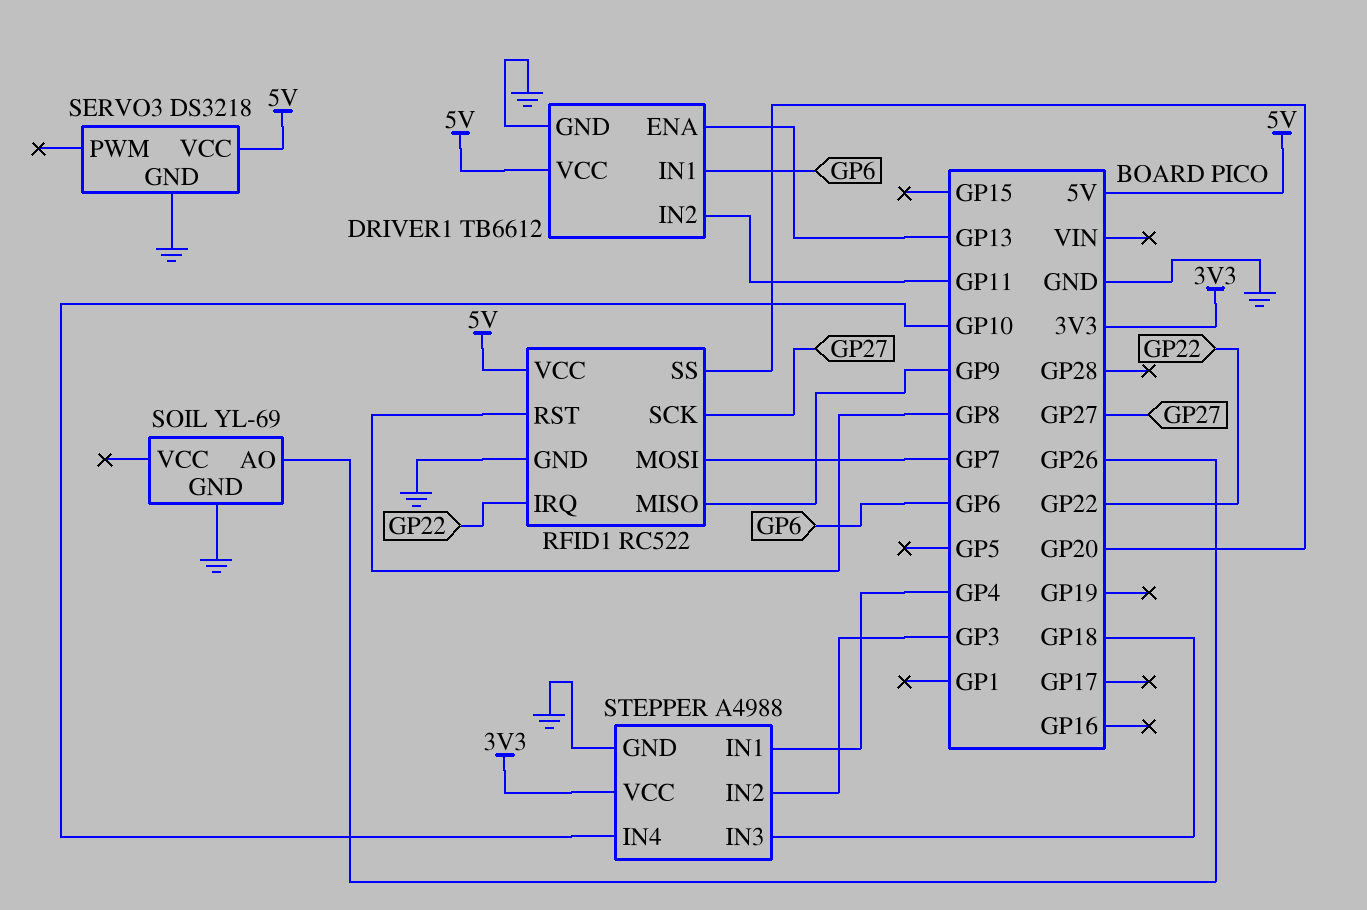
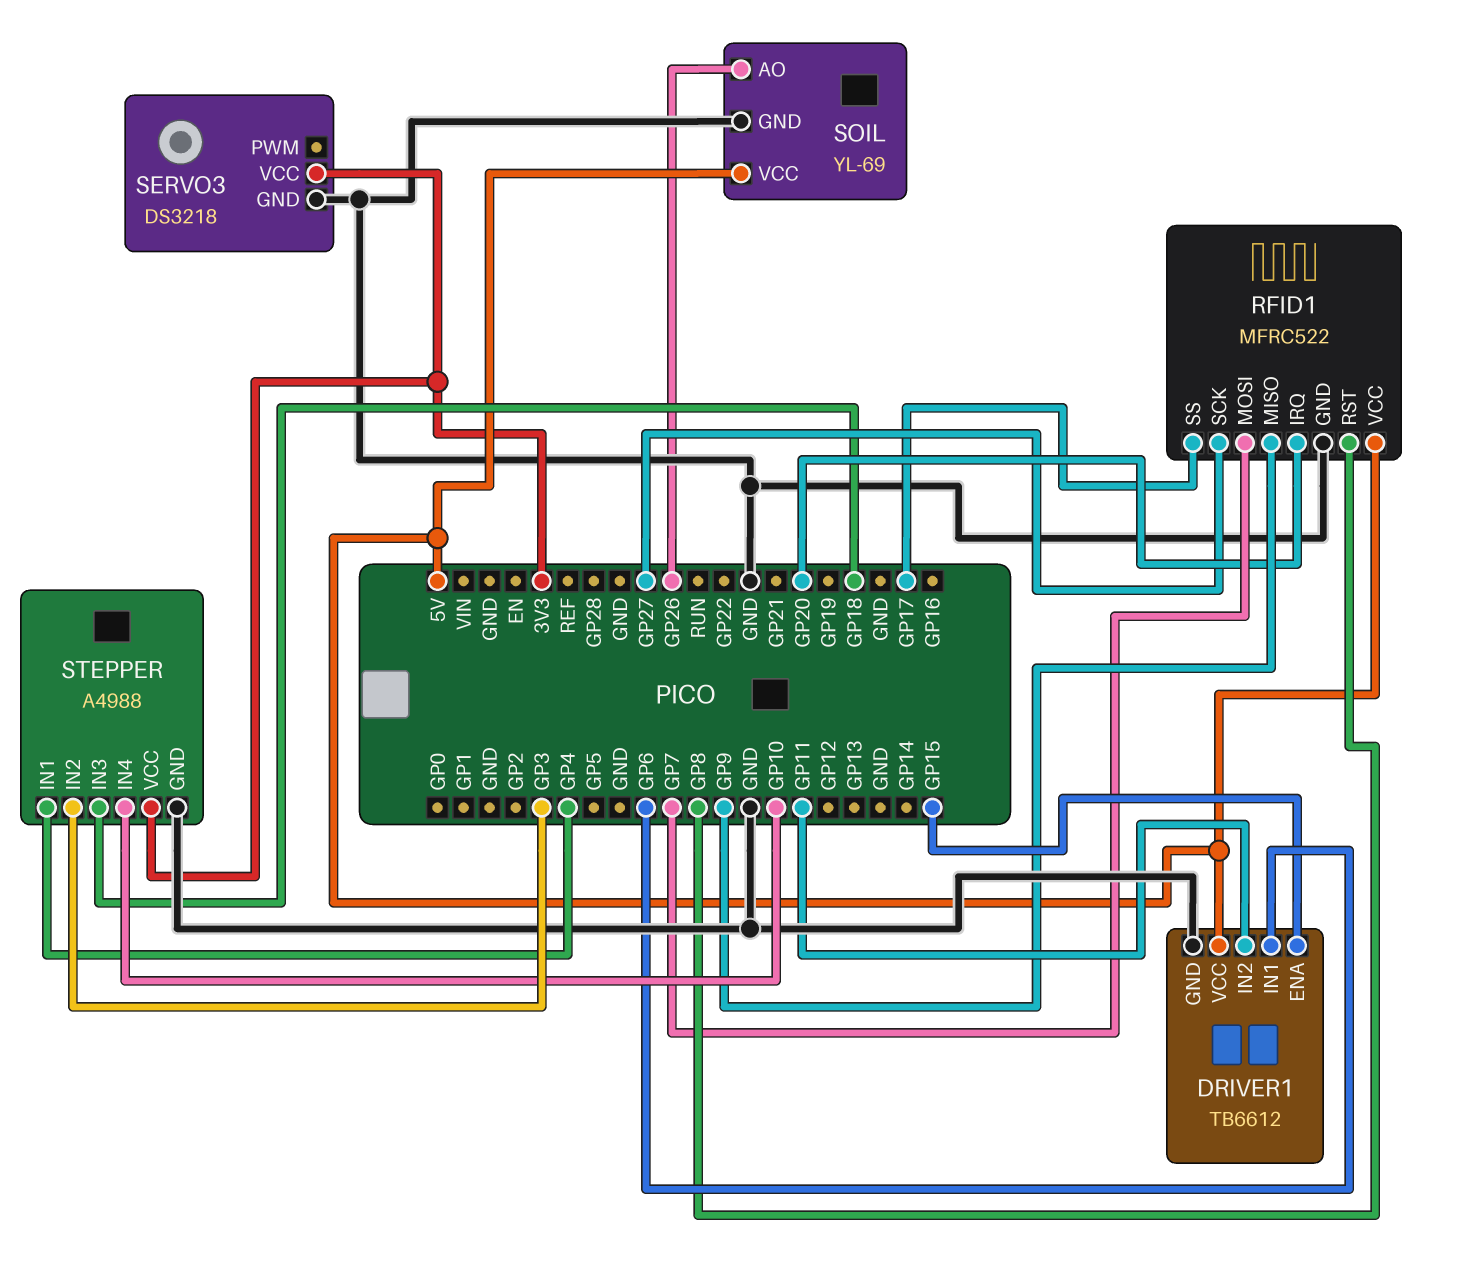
DRIVER1 pin ENA: GP13 -> GP15
RFID1: RC522 -> MFRC522
RFID1 pin IRQ: GP22 -> GP20
RFID1 pin SS: GP20 -> GP17
SERVO3 pin VCC: 5V -> 3V3
SOIL pin VCC: none -> 5V

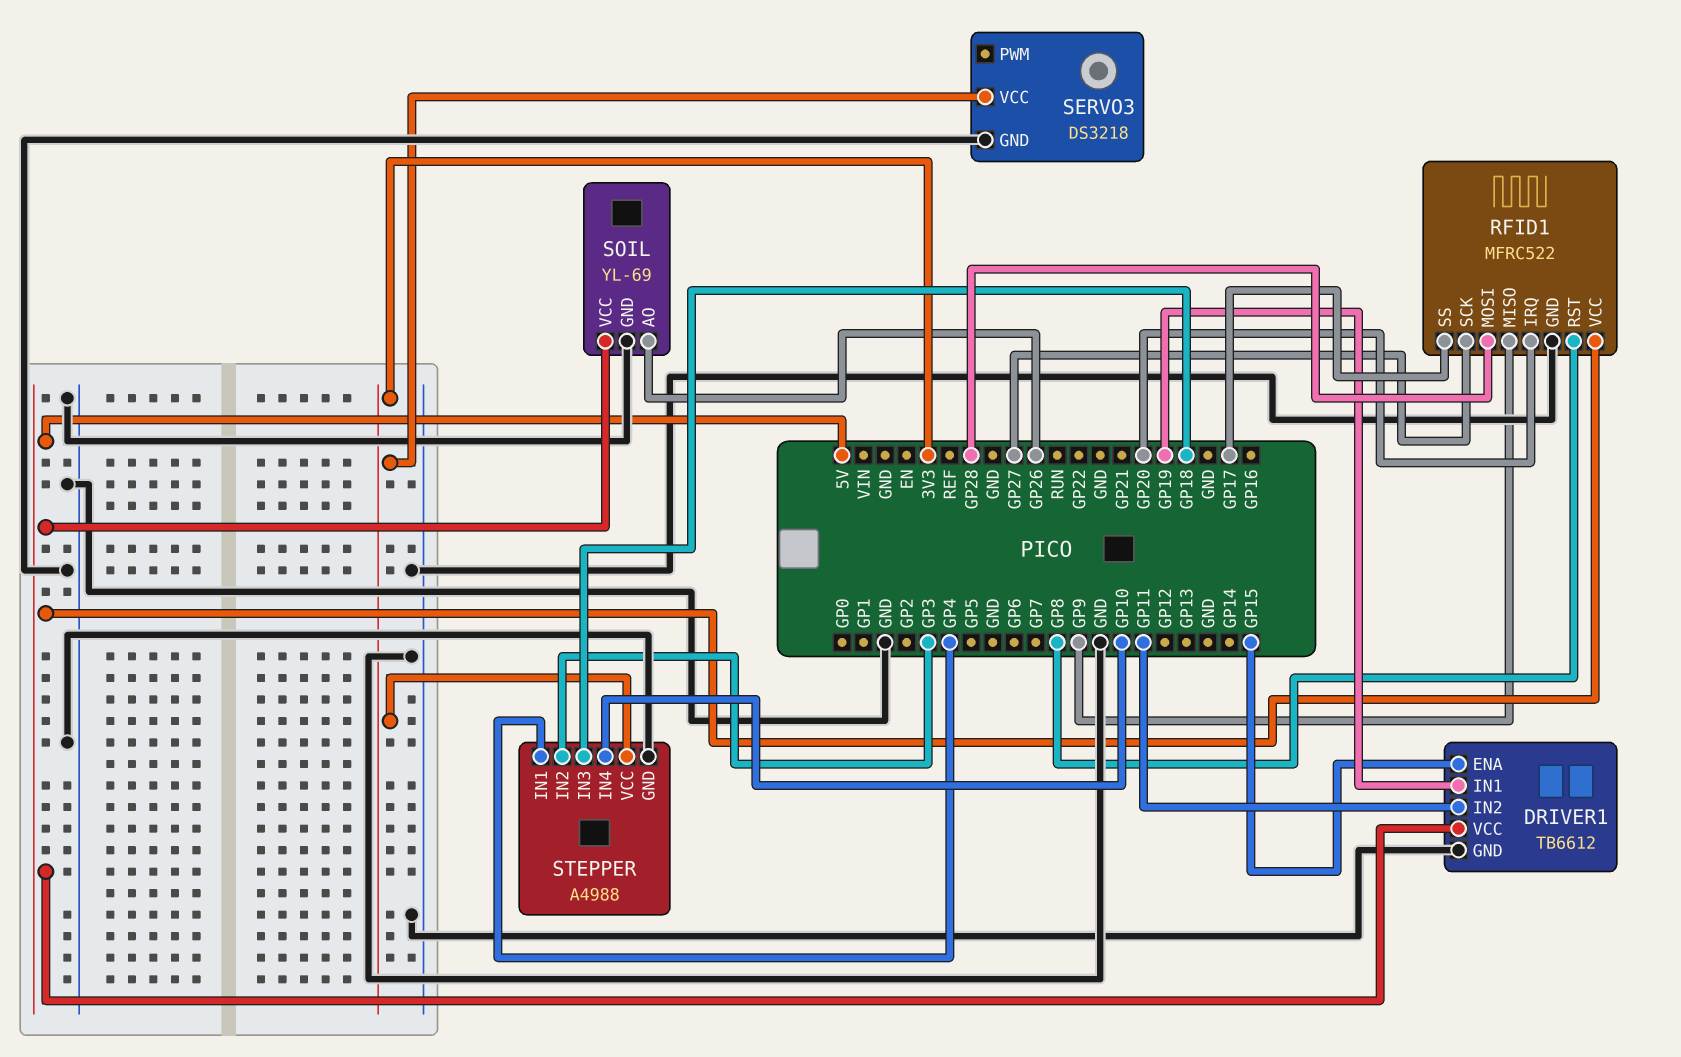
DRIVER1 pin IN1: GP6 -> GP19
RFID1 pin MOSI: GP7 -> GP28

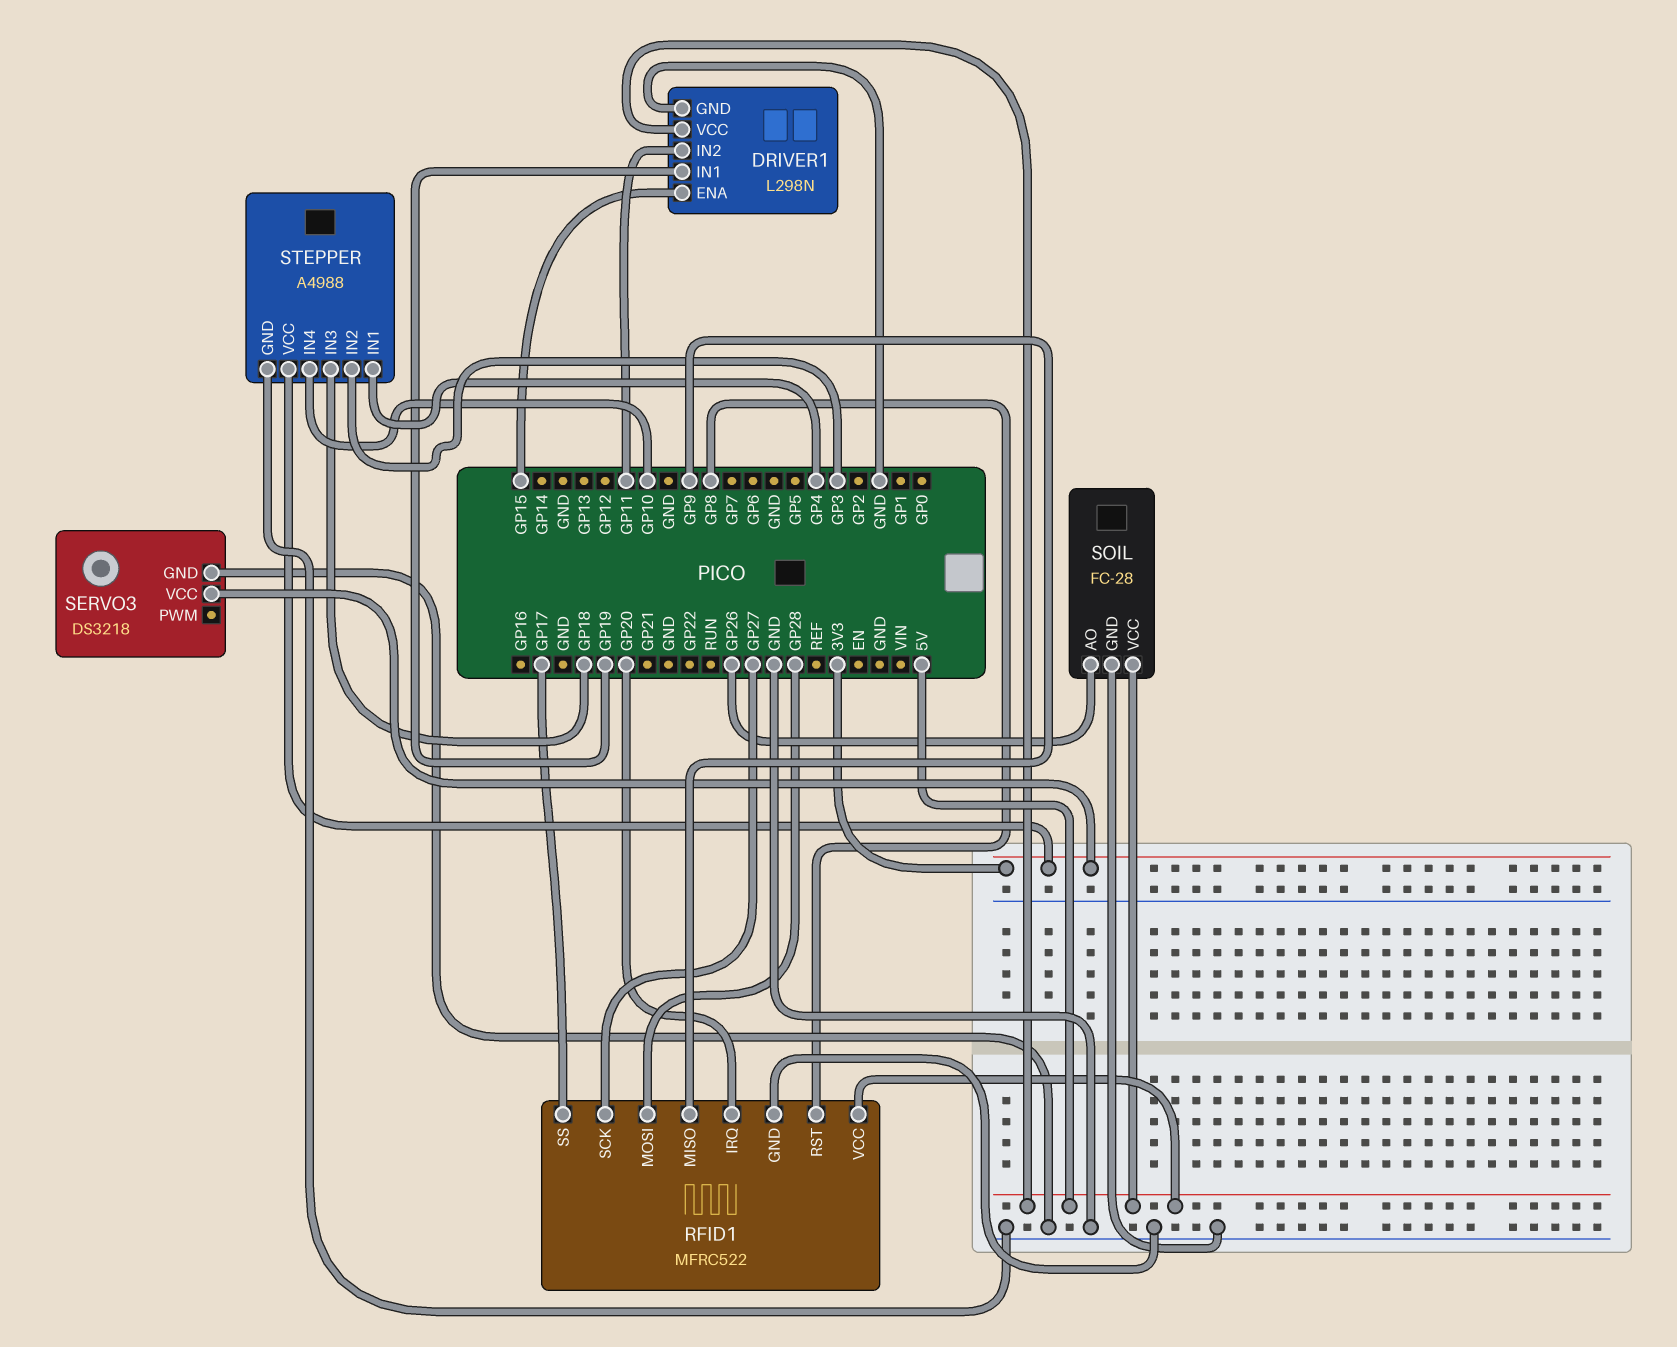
DRIVER1: TB6612 -> L298N
SOIL: YL-69 -> FC-28

